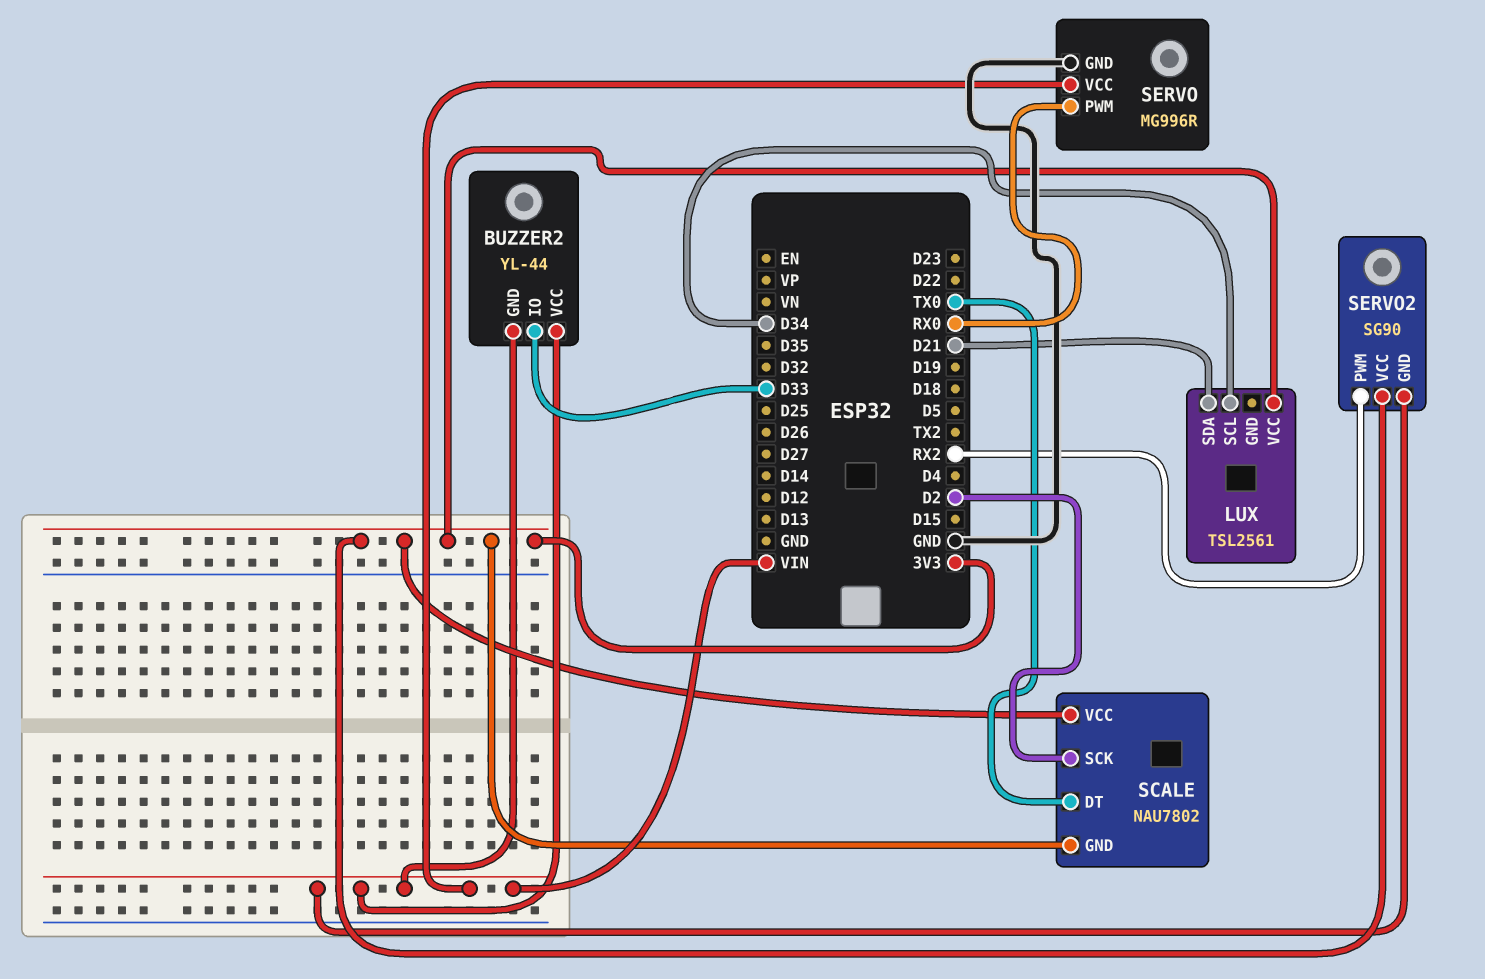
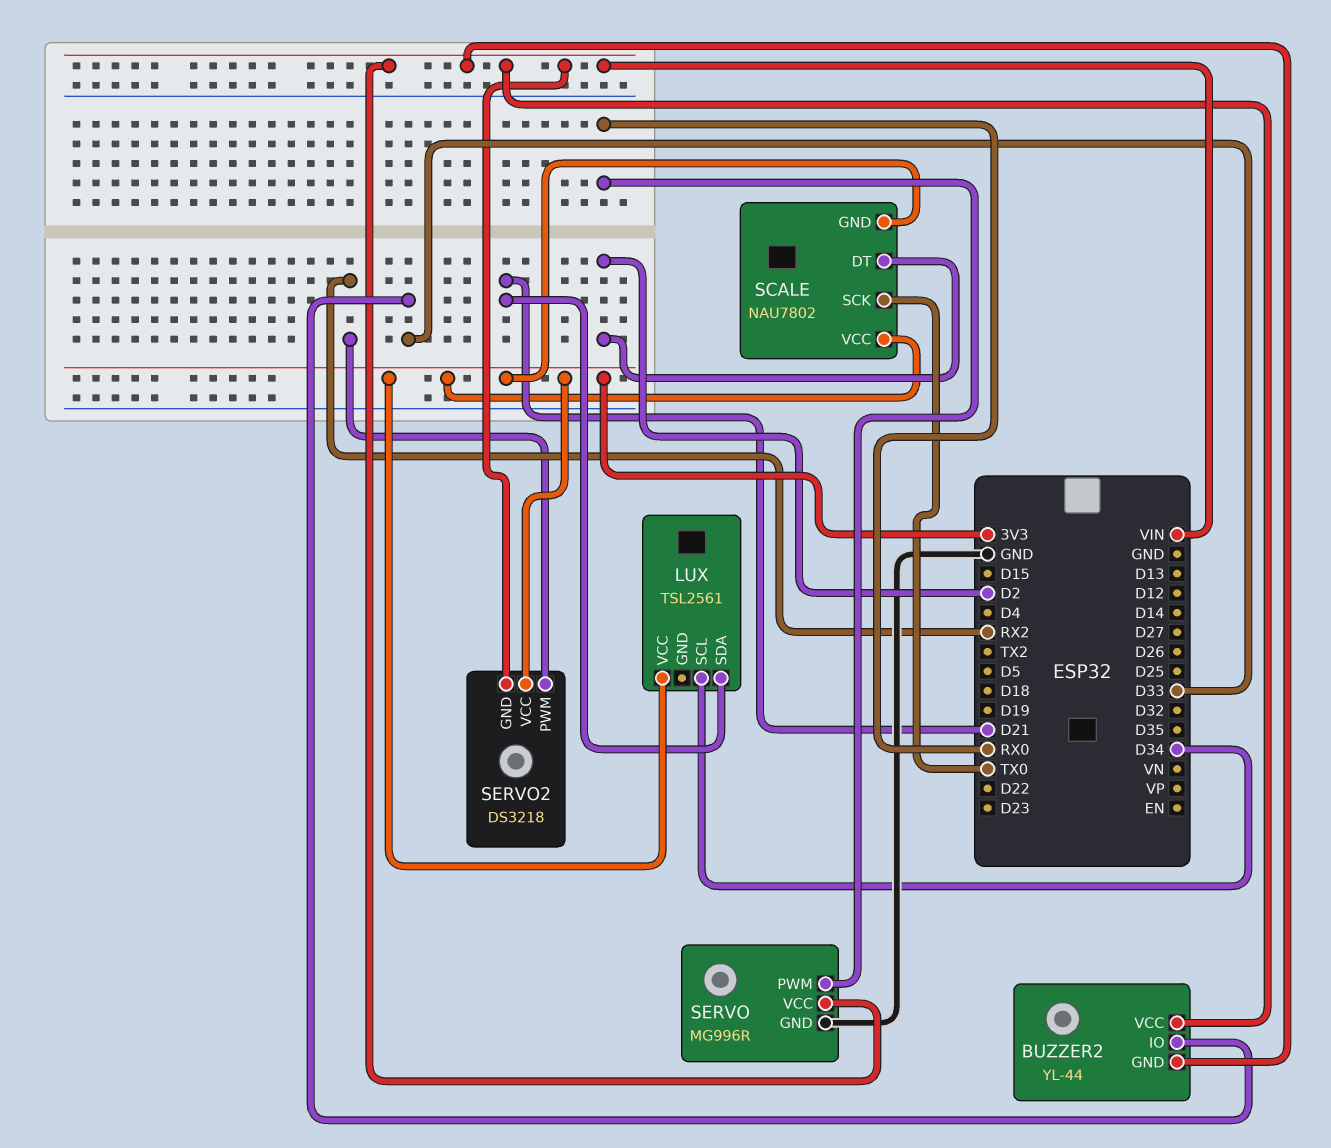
SCALE pin DT: TX0 -> D2
SCALE pin SCK: D2 -> TX0
SERVO2: SG90 -> DS3218

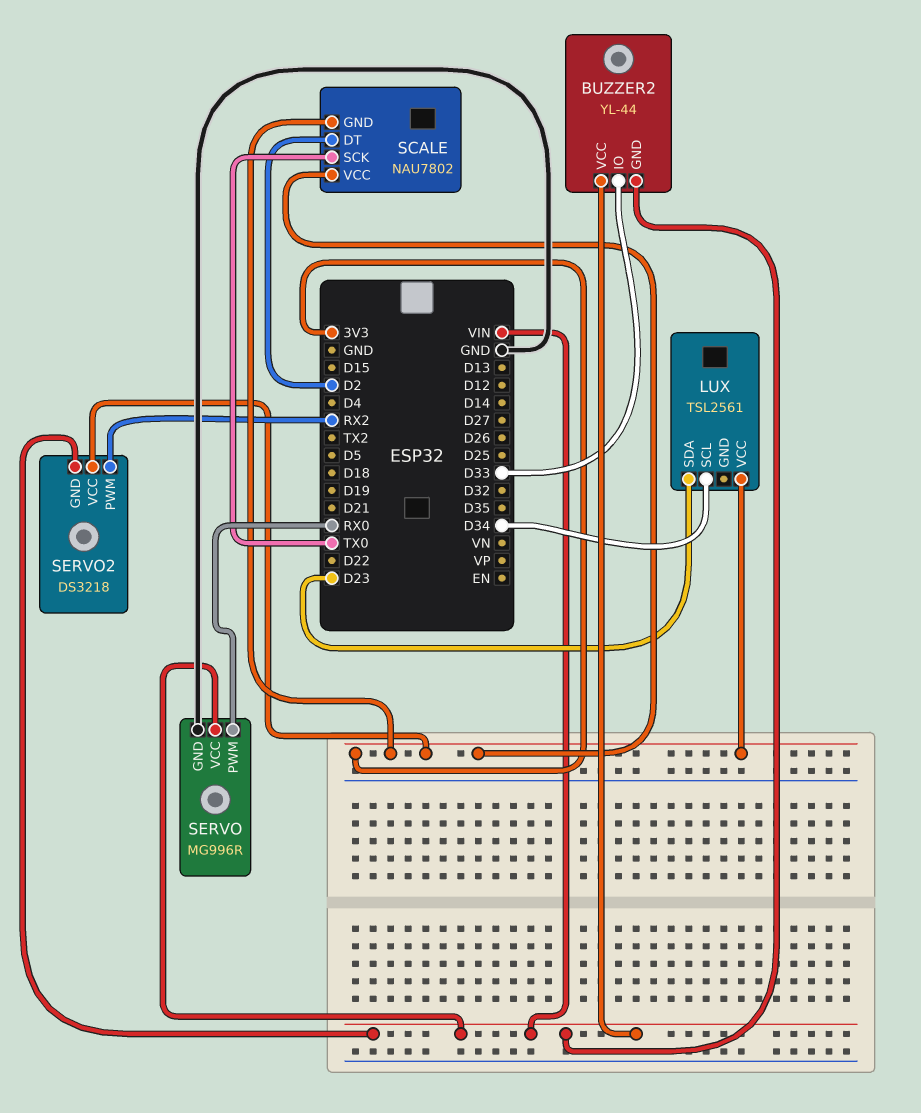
LUX pin SDA: D21 -> D23

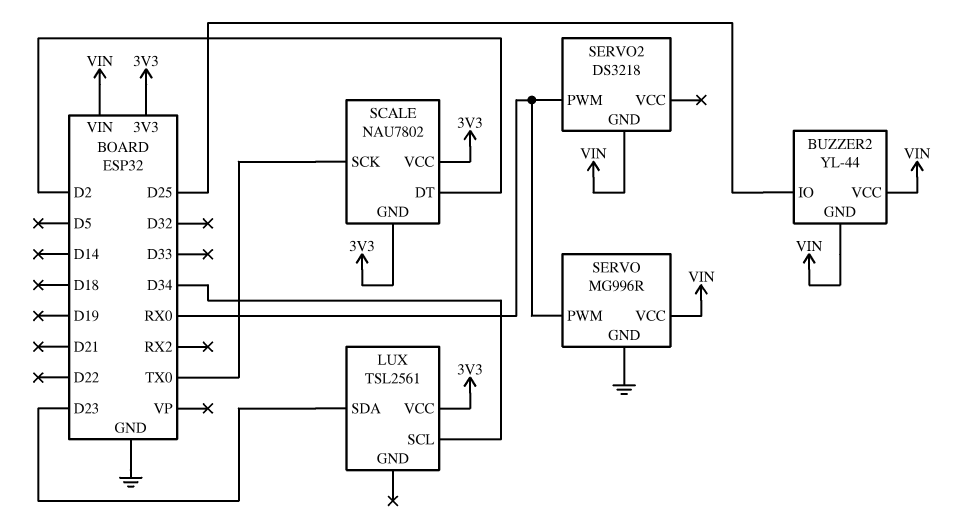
BUZZER2 pin IO: D33 -> D25
SERVO2 pin PWM: RX2 -> RX0
SERVO2 pin VCC: 3V3 -> none

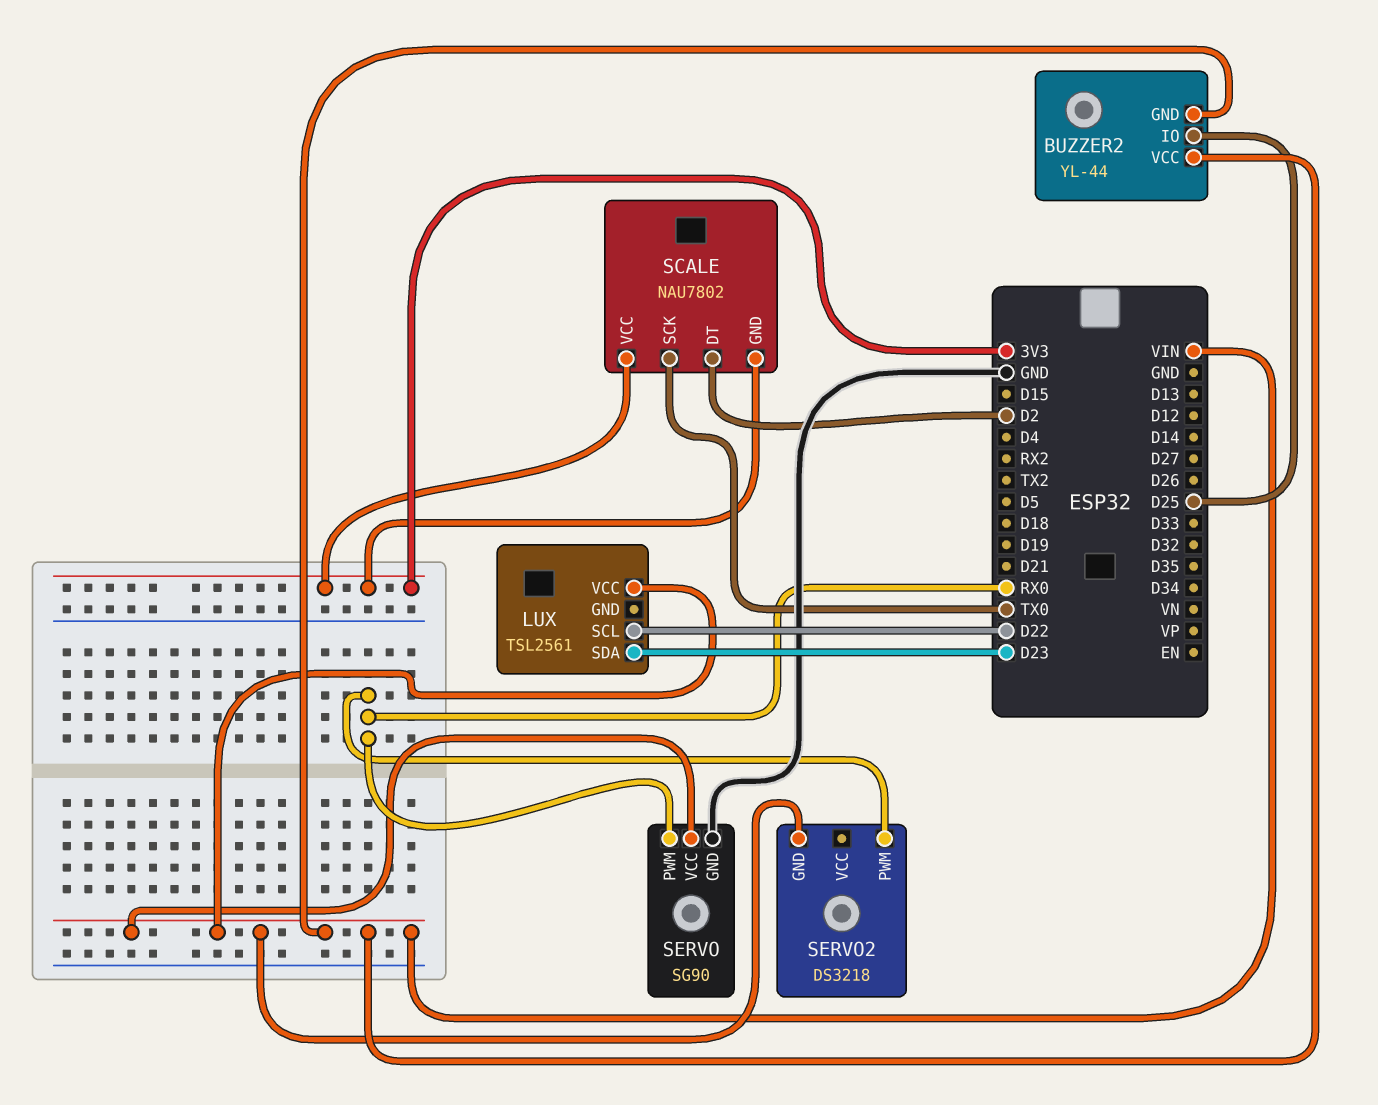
LUX pin SCL: D34 -> D22
LUX pin VCC: 3V3 -> VIN
SERVO: MG996R -> SG90

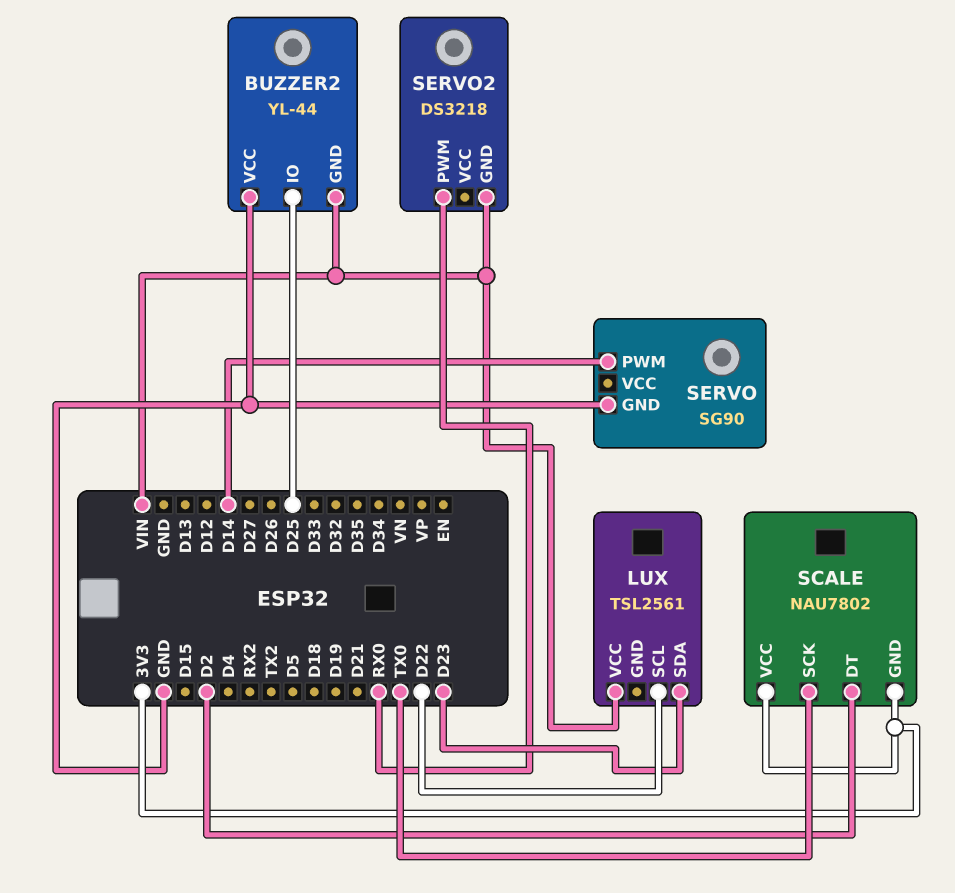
BUZZER2 pin VCC: VIN -> GND
SERVO pin PWM: RX0 -> D14
SERVO pin VCC: VIN -> none

